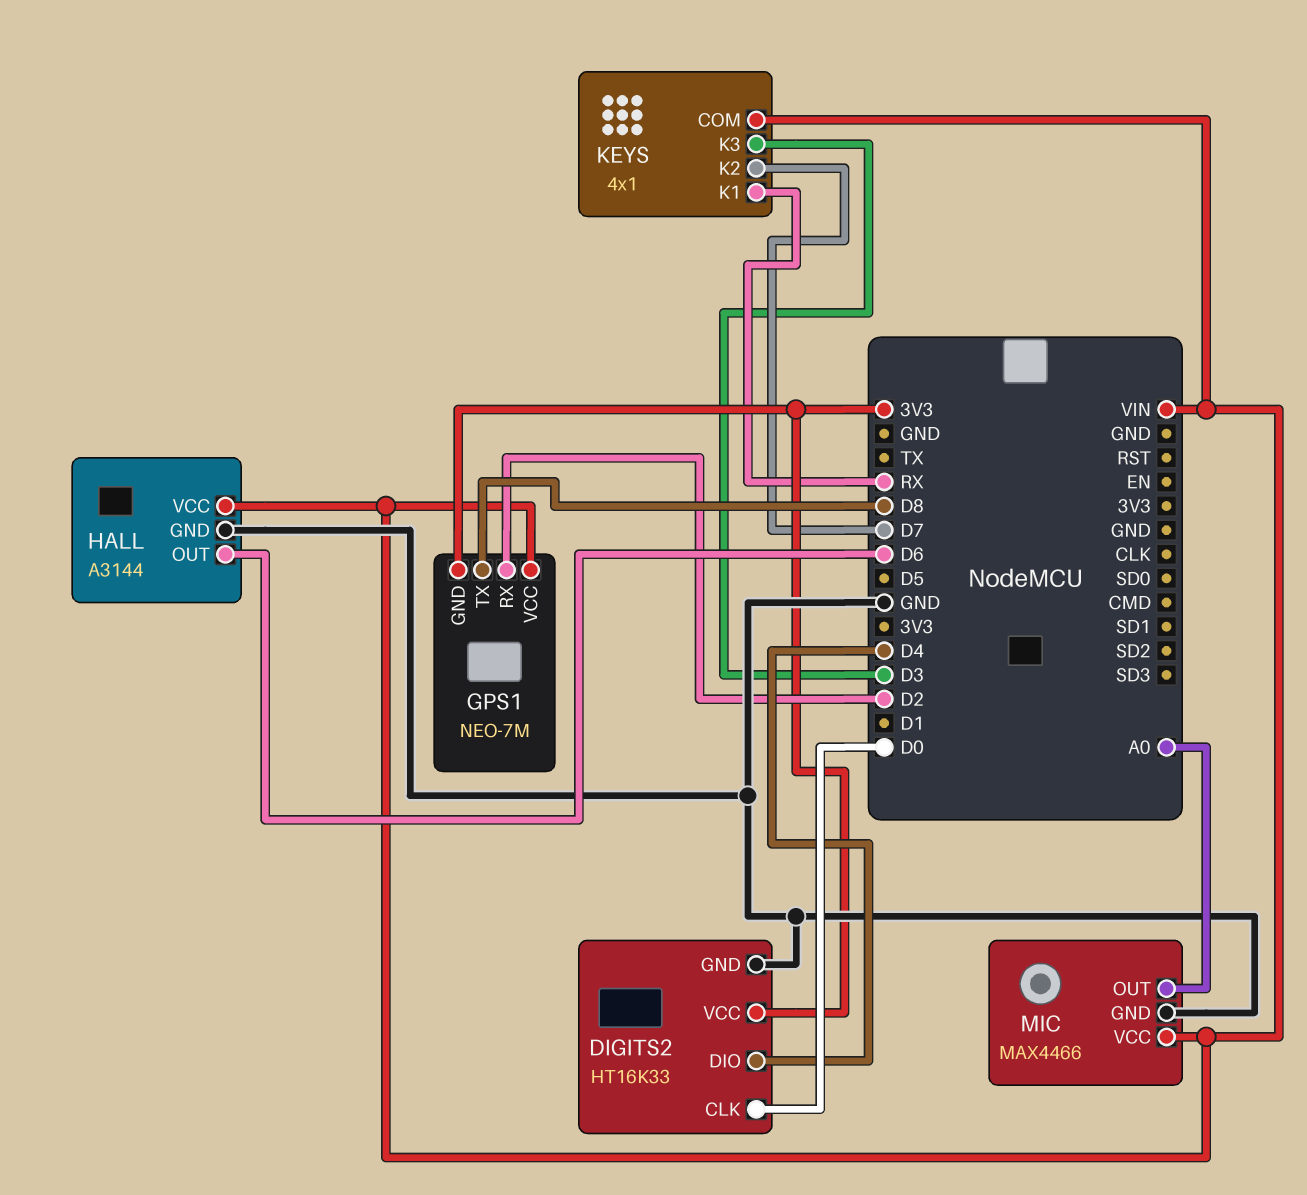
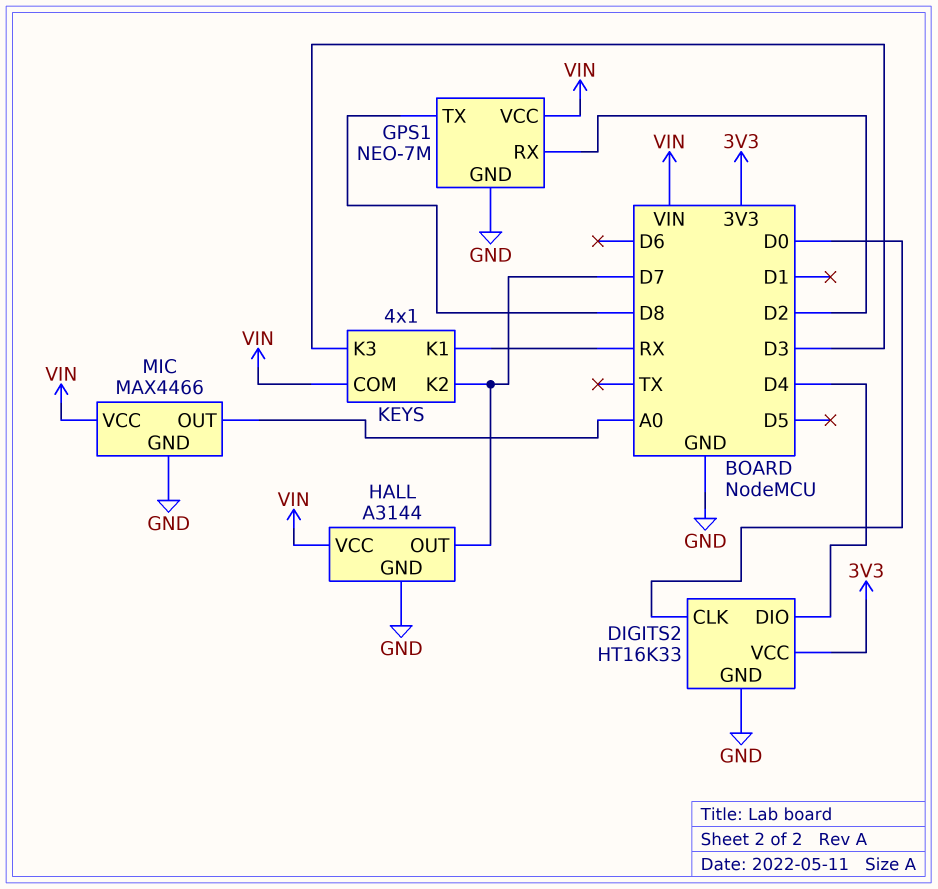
GPS1 pin GND: 3V3 -> GND
HALL pin OUT: D6 -> D7

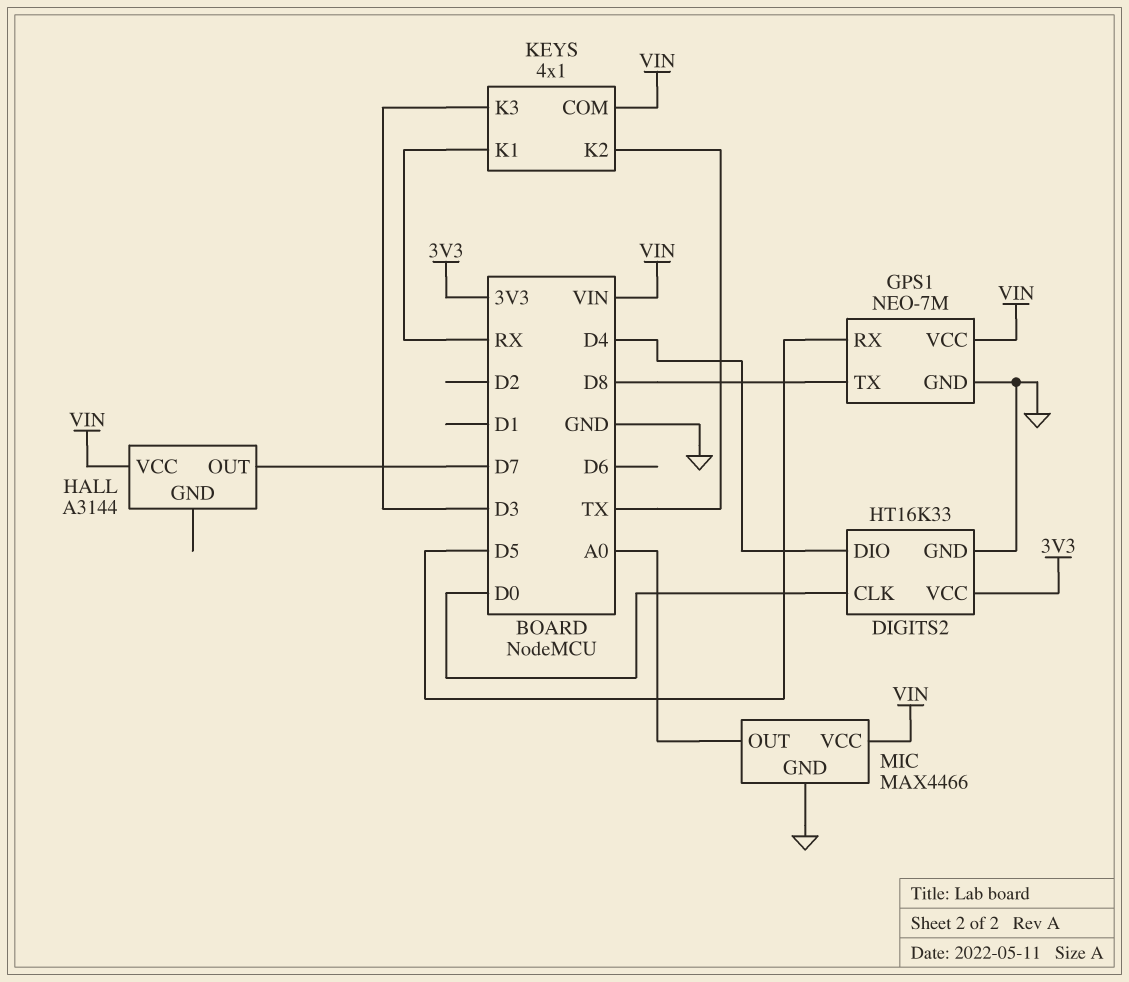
GPS1 pin RX: D2 -> D5
HALL pin GND: GND -> none
KEYS pin K2: D7 -> TX

